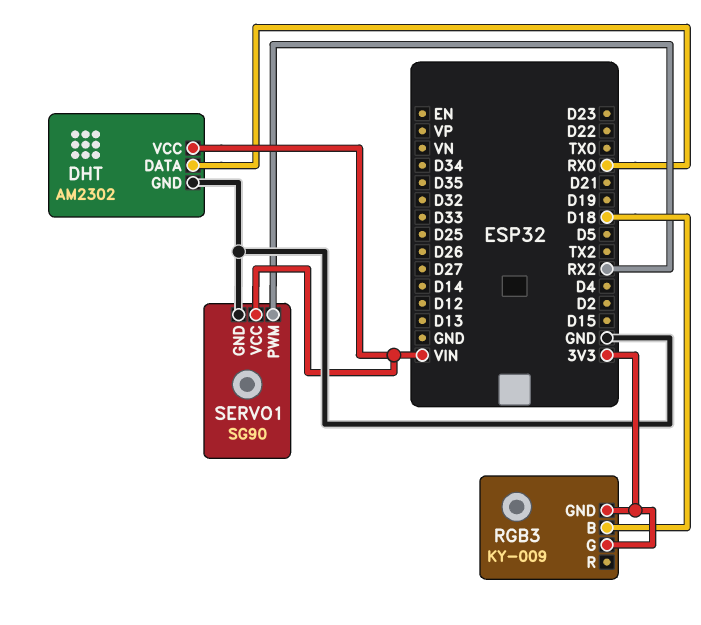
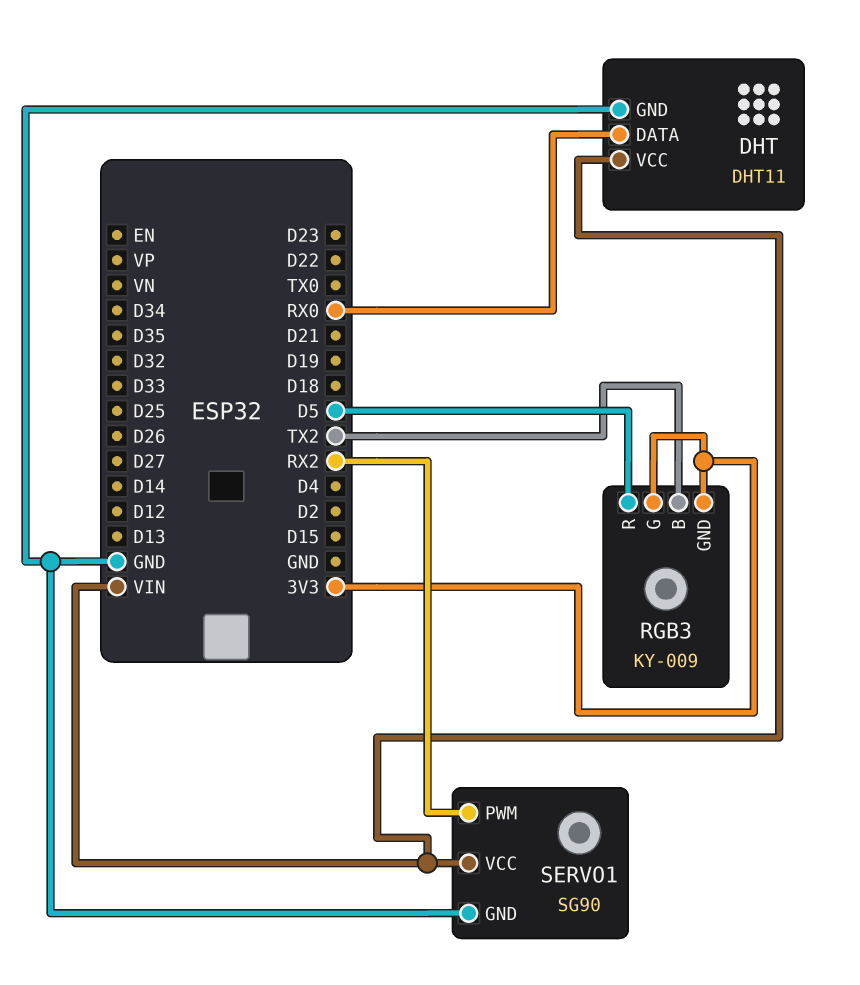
DHT: AM2302 -> DHT11
RGB3 pin B: D18 -> TX2
RGB3 pin R: none -> D5

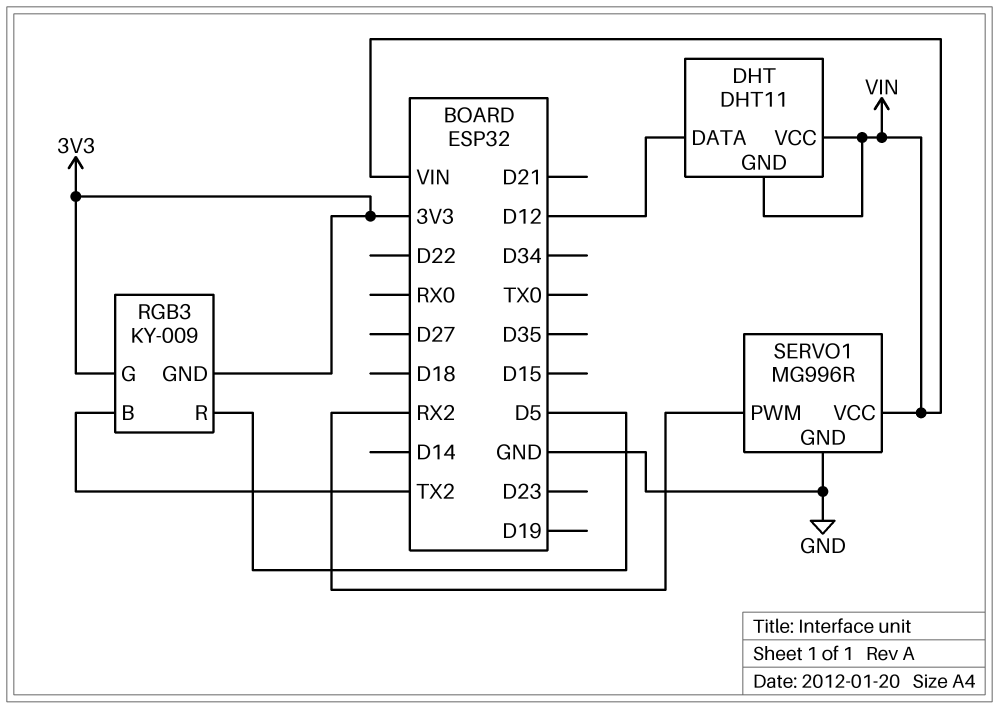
DHT pin DATA: RX0 -> D12
DHT pin GND: GND -> VIN
SERVO1: SG90 -> MG996R

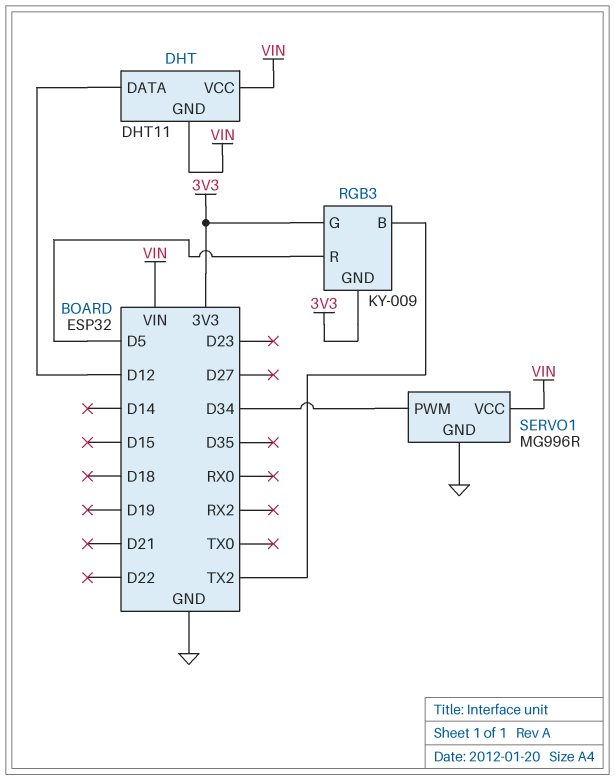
SERVO1 pin PWM: RX2 -> D34

